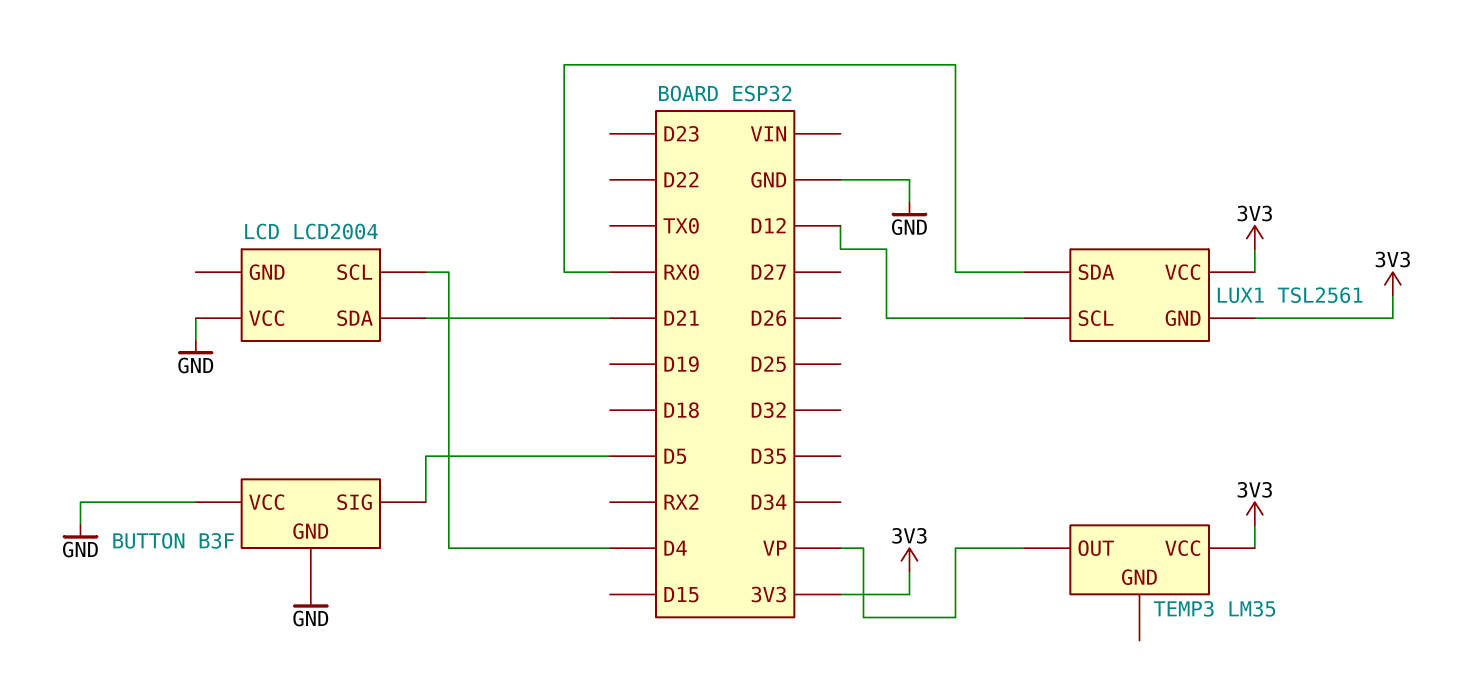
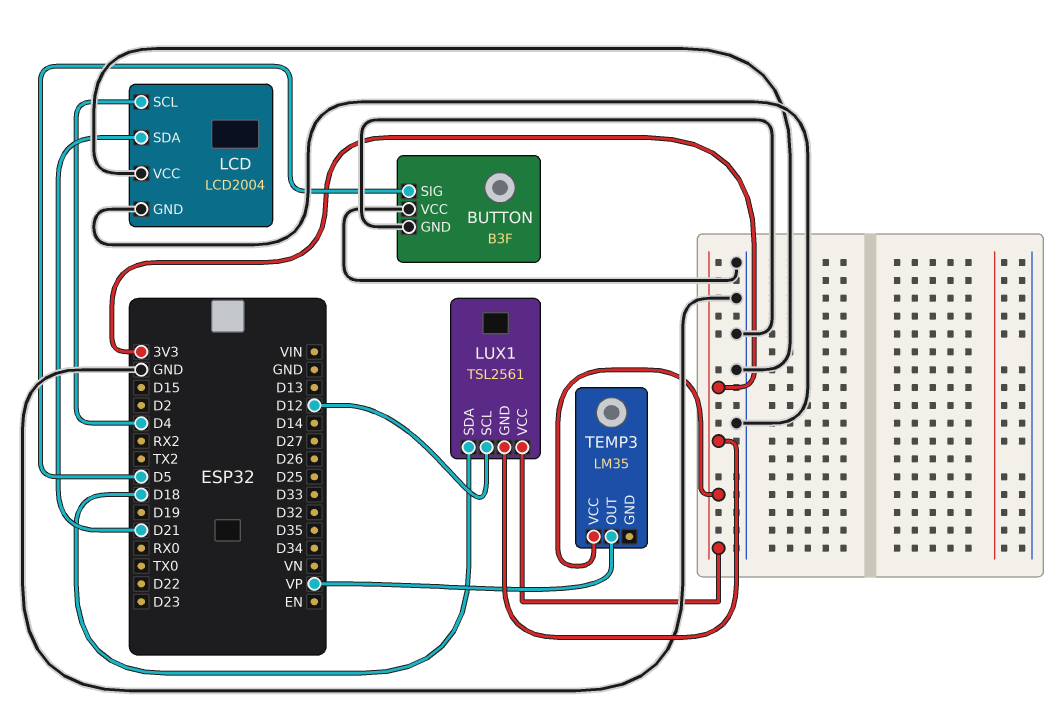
LCD pin GND: none -> GND
LUX1 pin SDA: RX0 -> D18

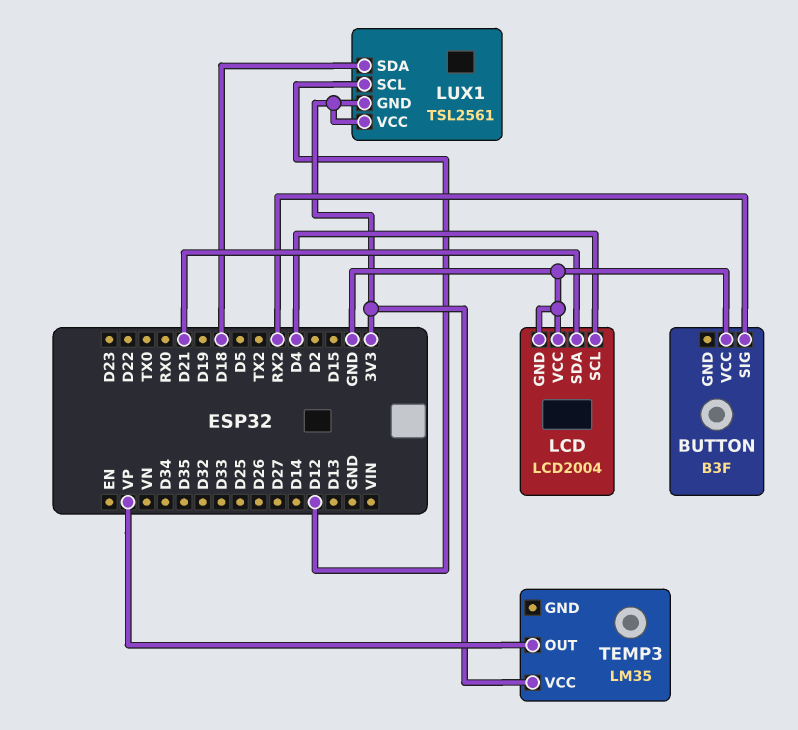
BUTTON pin GND: GND -> none
BUTTON pin SIG: D5 -> RX2

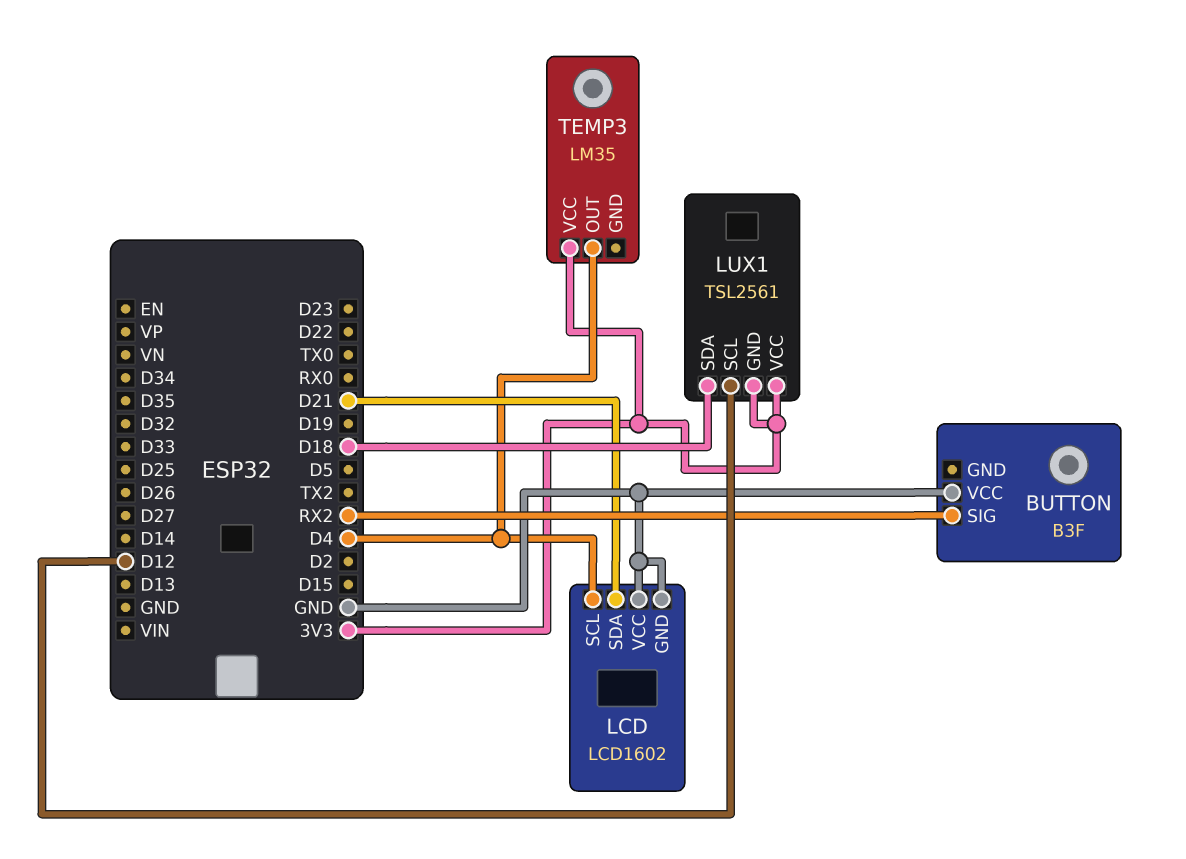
LCD: LCD2004 -> LCD1602
TEMP3 pin OUT: VP -> D4

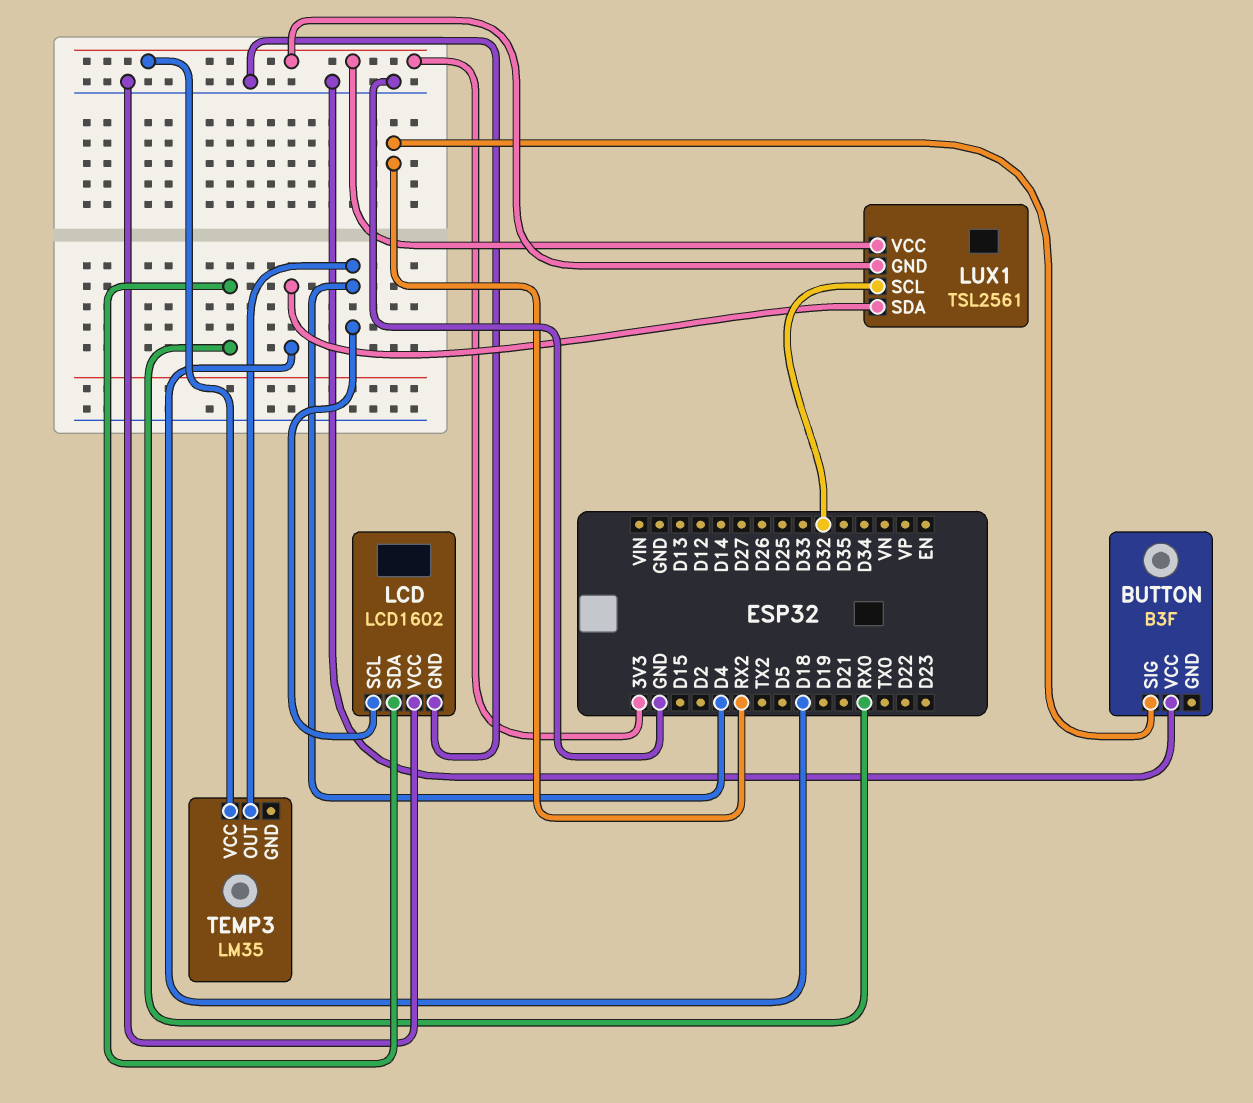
LCD pin SDA: D21 -> RX0
LUX1 pin SCL: D12 -> D32

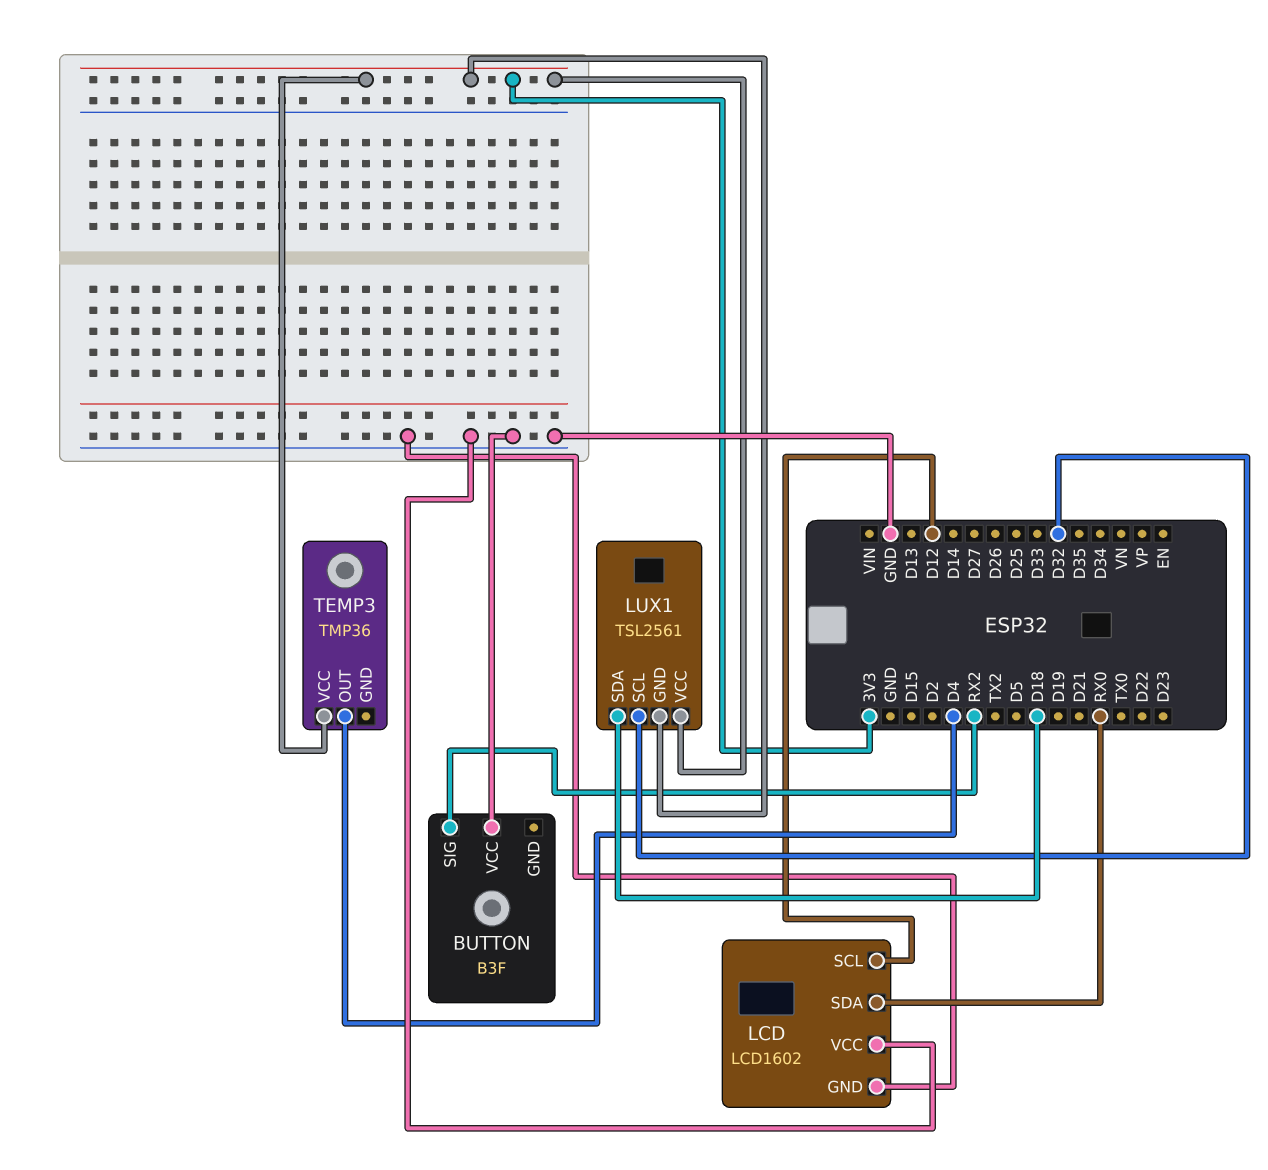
LCD pin SCL: D4 -> D12
TEMP3: LM35 -> TMP36

